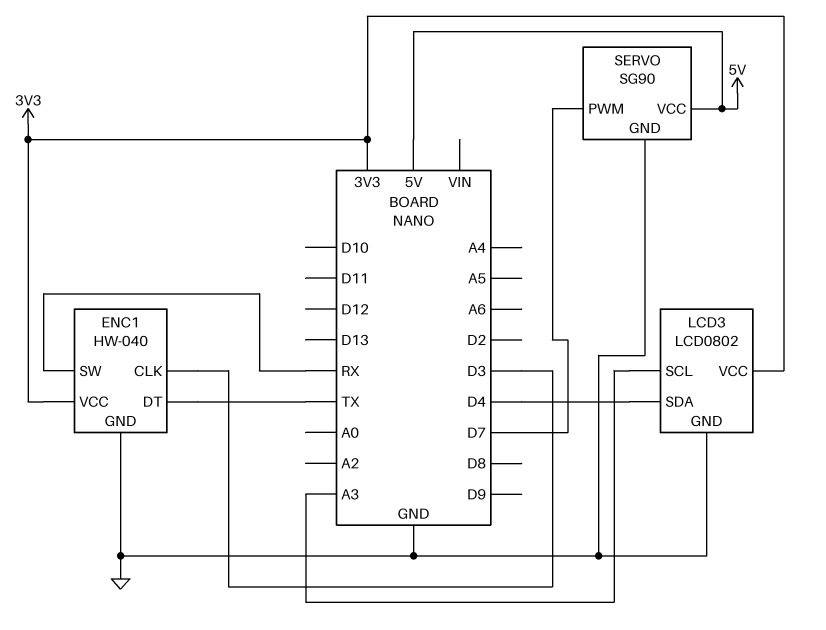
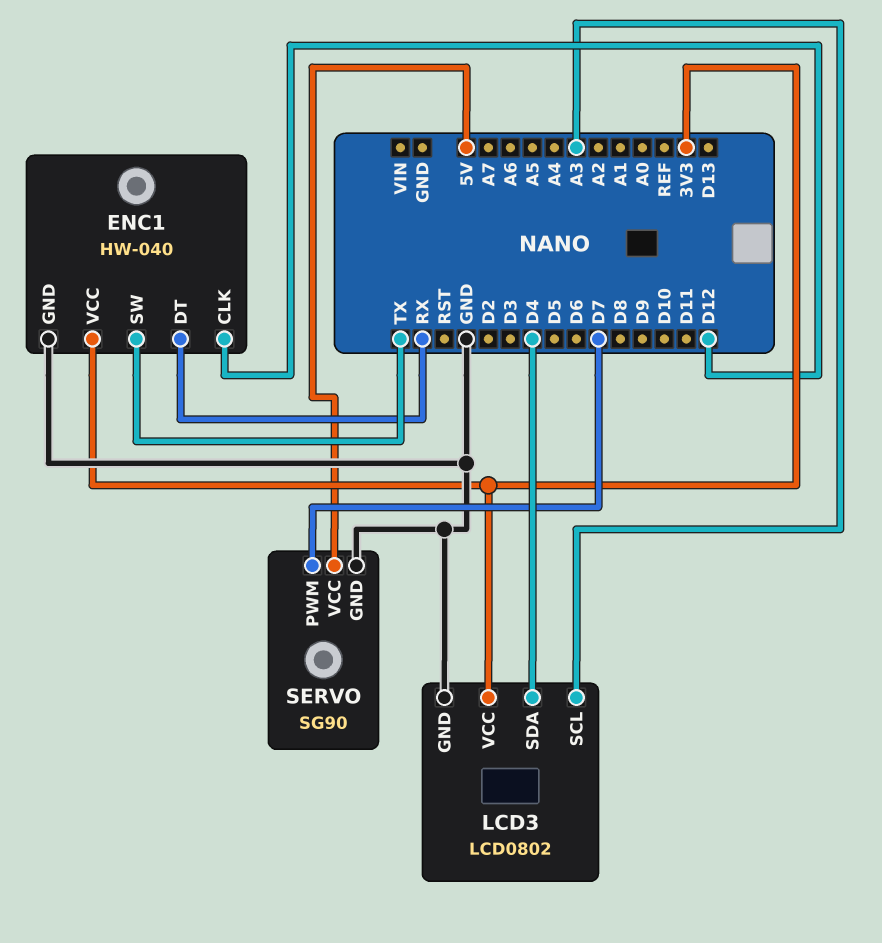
ENC1 pin CLK: D3 -> D12
ENC1 pin DT: TX -> RX
ENC1 pin SW: RX -> TX

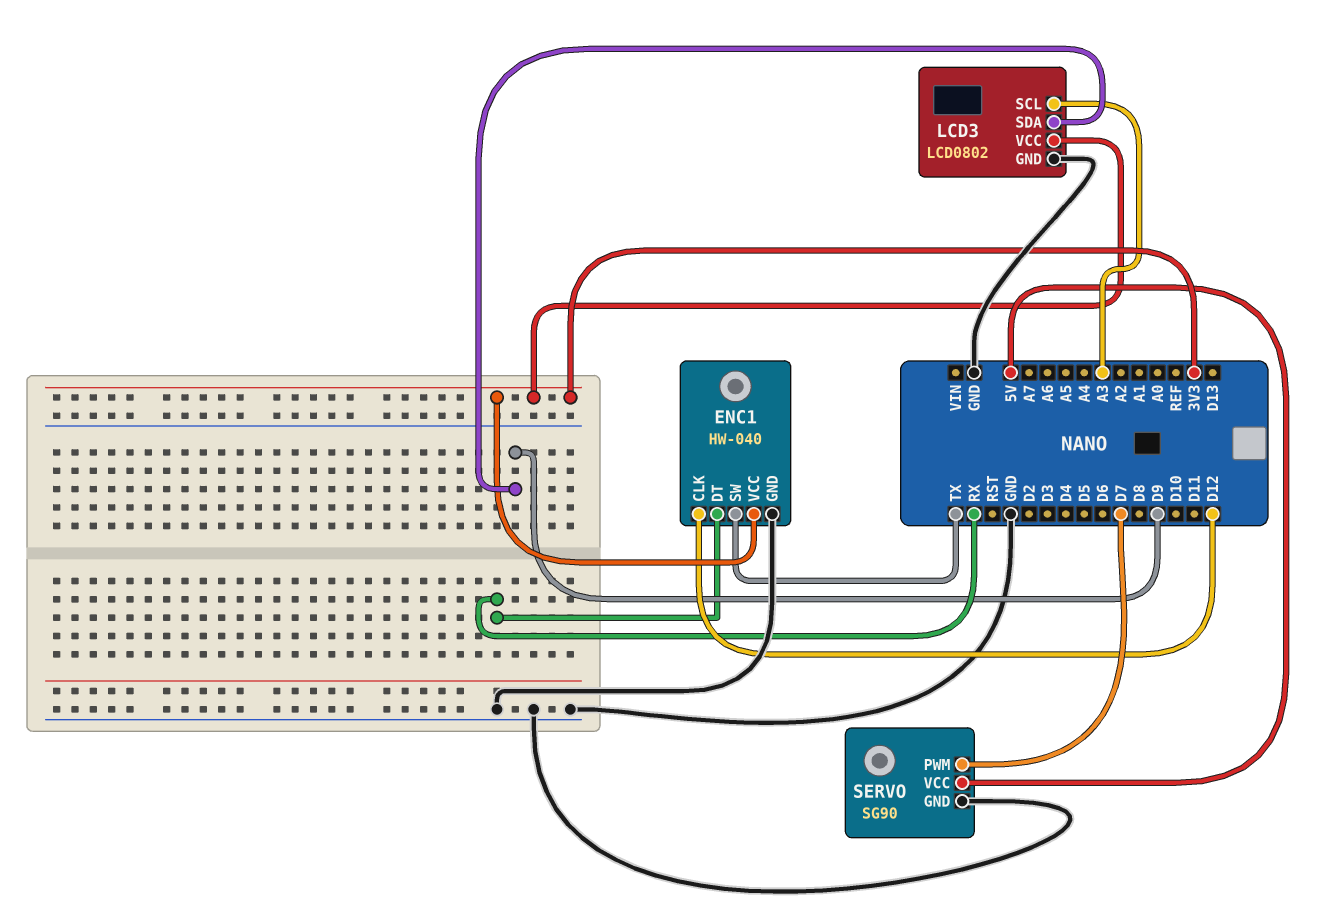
LCD3 pin SDA: D4 -> D9

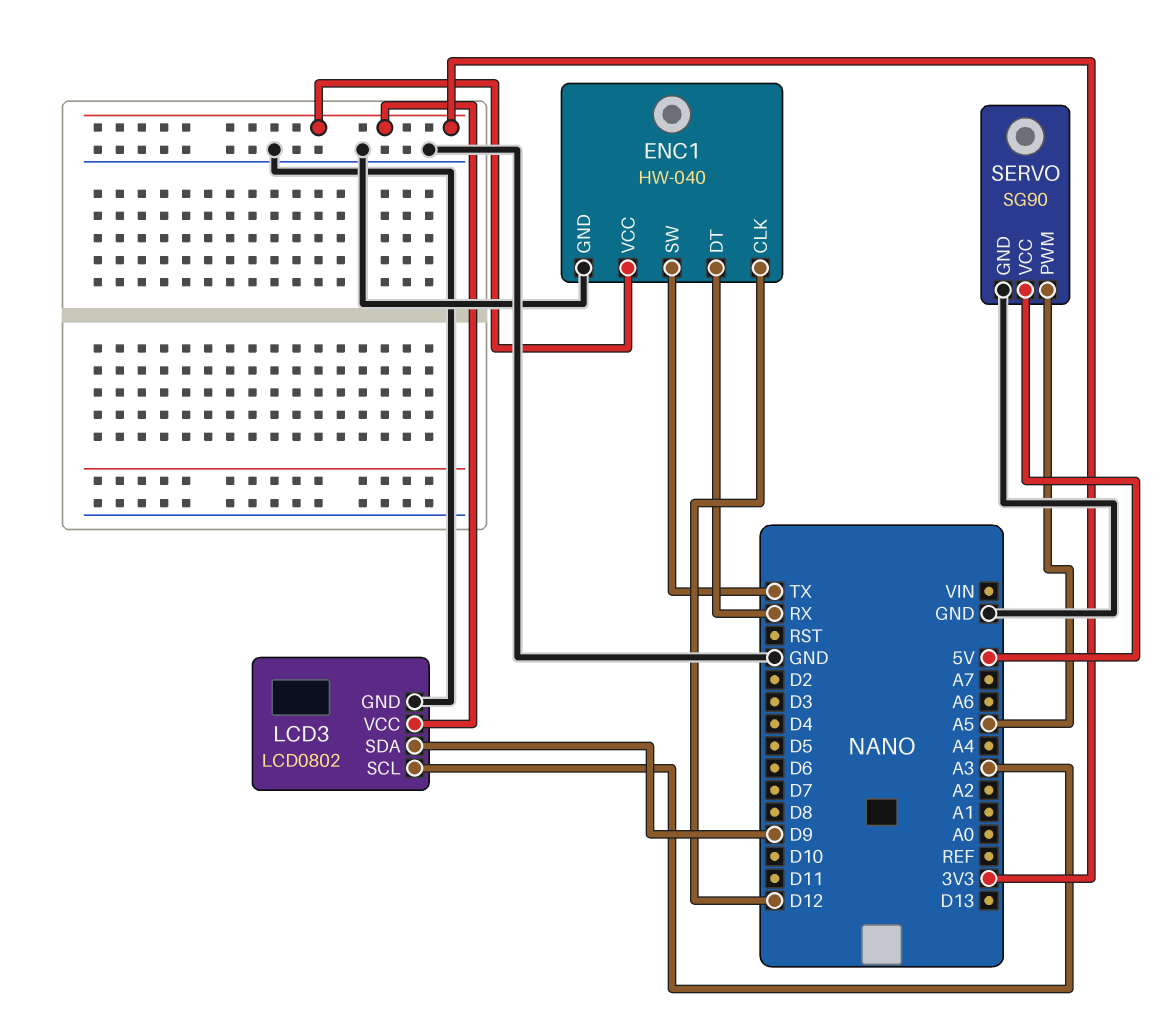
SERVO pin PWM: D7 -> A5

